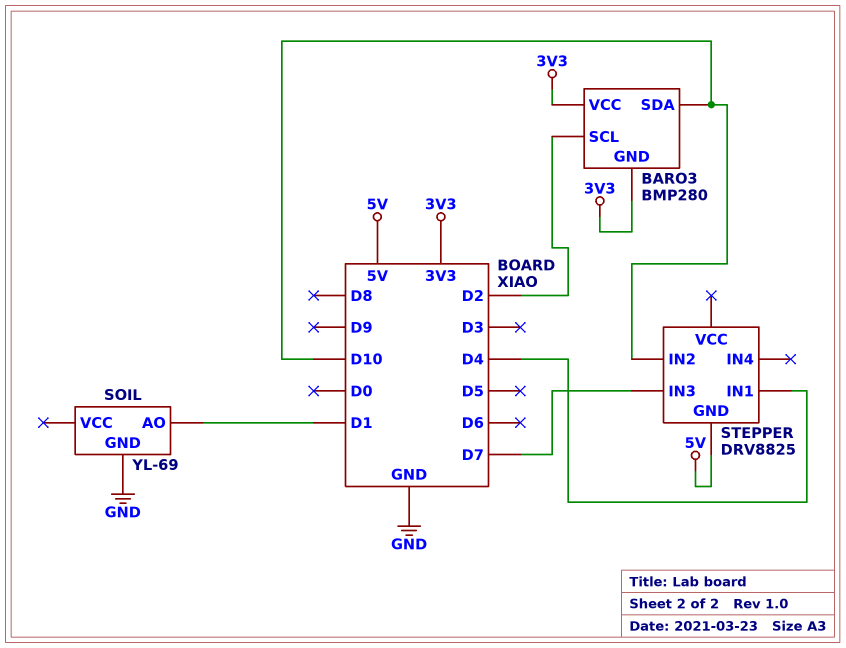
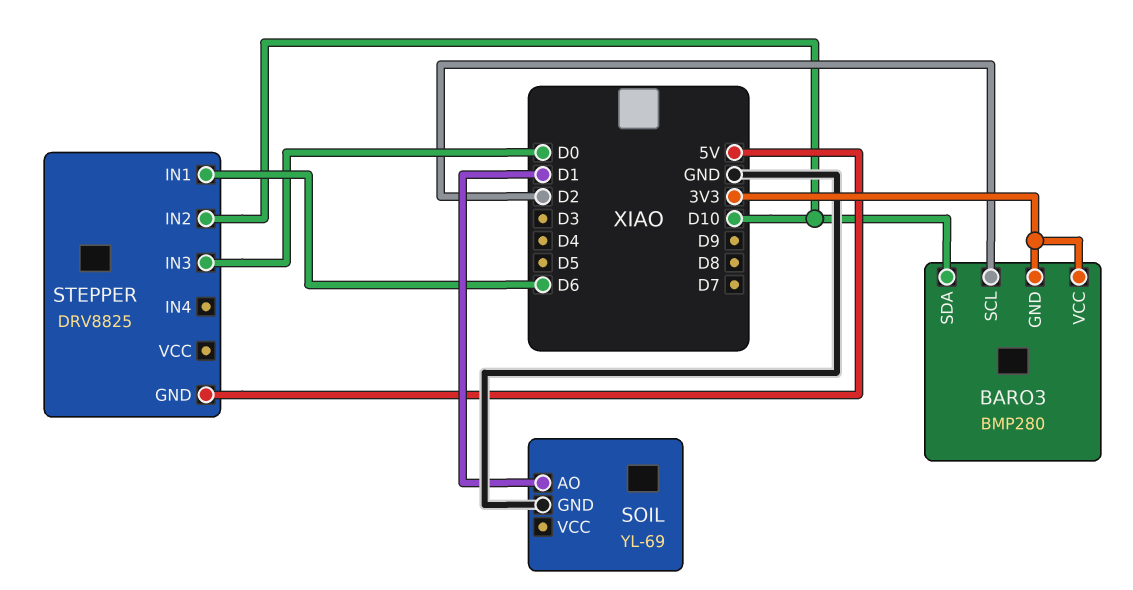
STEPPER pin IN1: D4 -> D6
STEPPER pin IN3: D7 -> D0

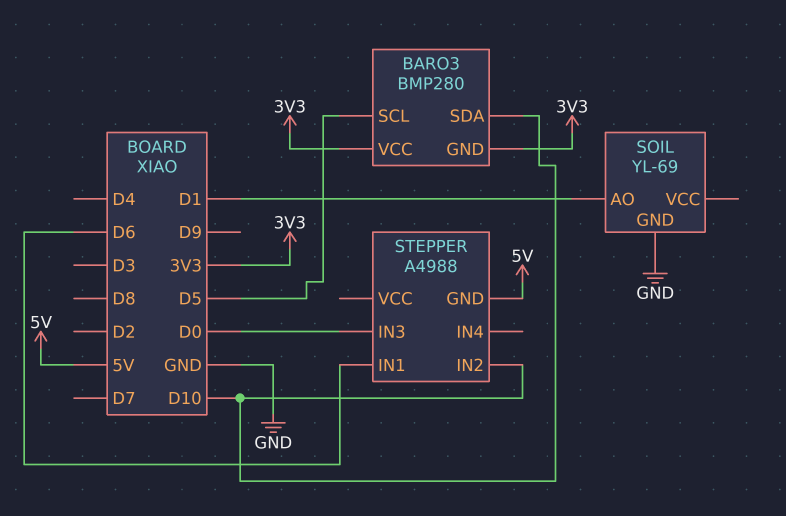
BARO3 pin SCL: D2 -> D5
STEPPER: DRV8825 -> A4988

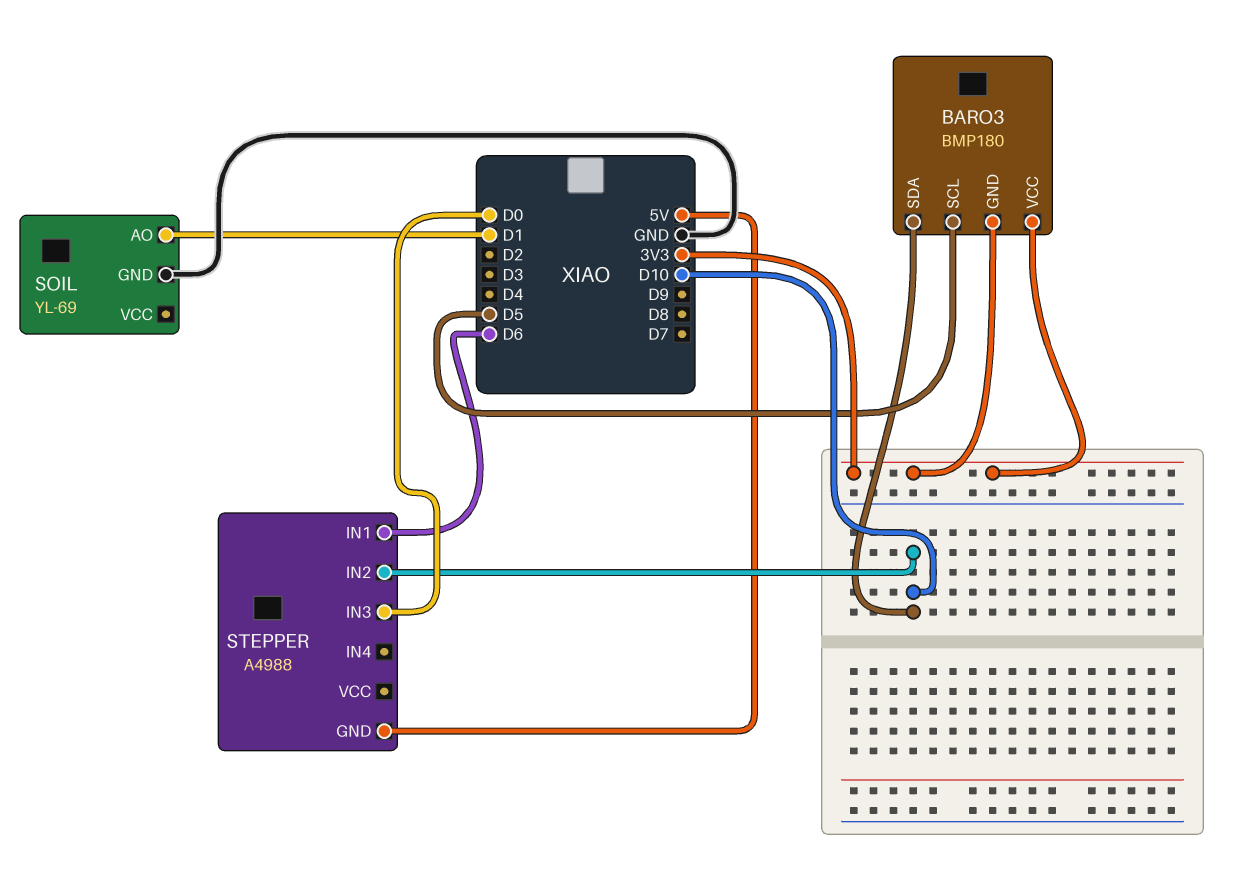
BARO3: BMP280 -> BMP180

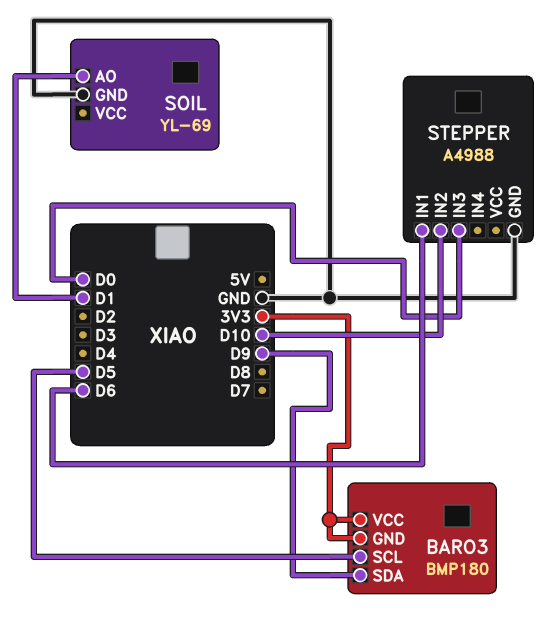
BARO3 pin SDA: D10 -> D9
STEPPER pin GND: 5V -> GND

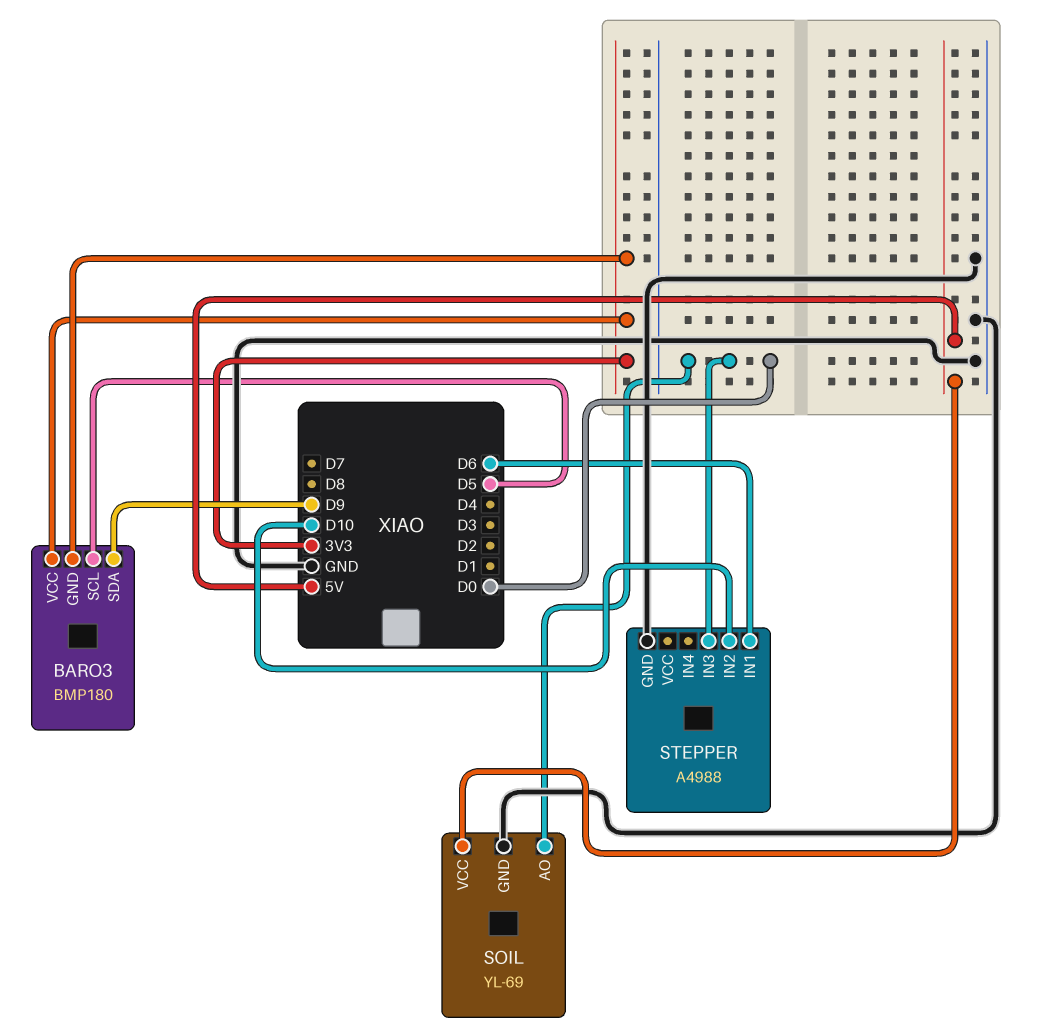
SOIL pin AO: D1 -> D0
SOIL pin VCC: none -> 5V

